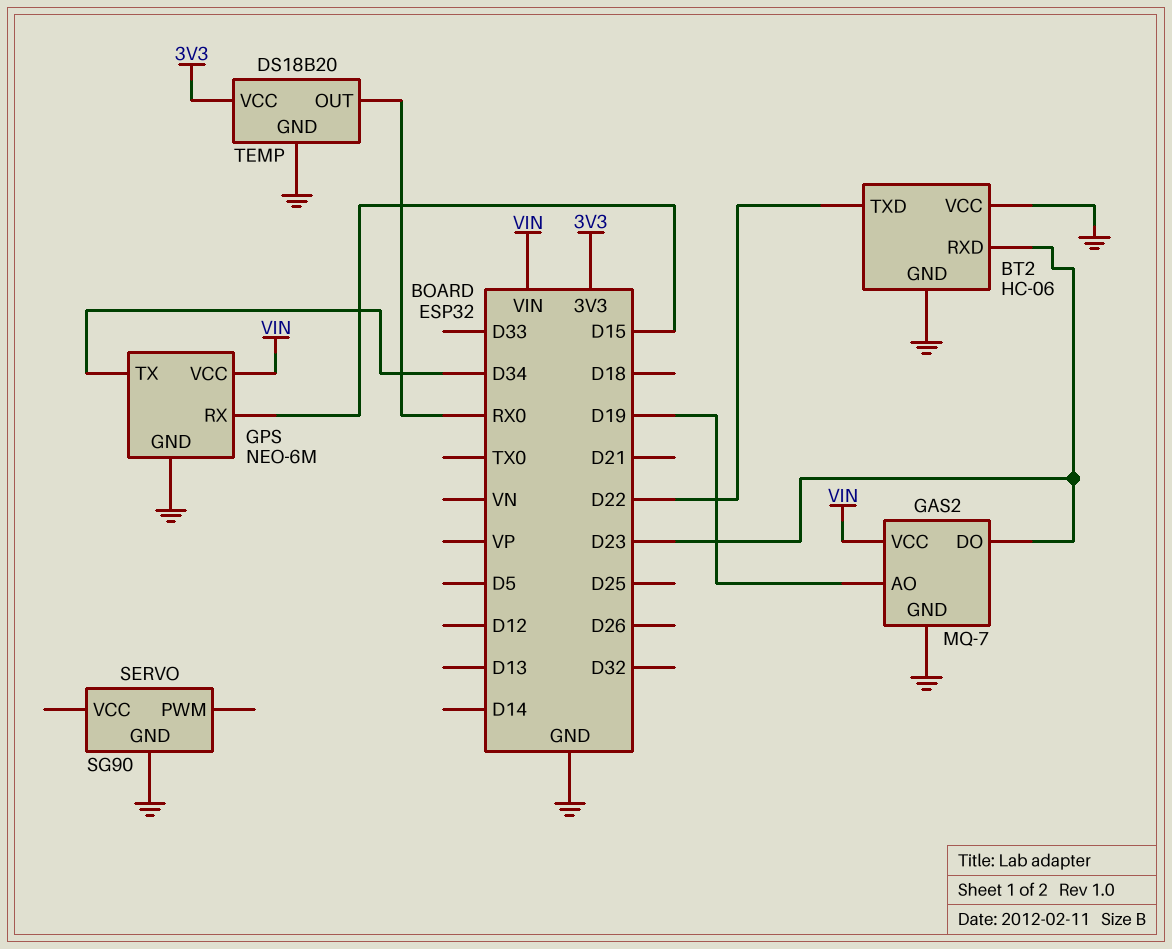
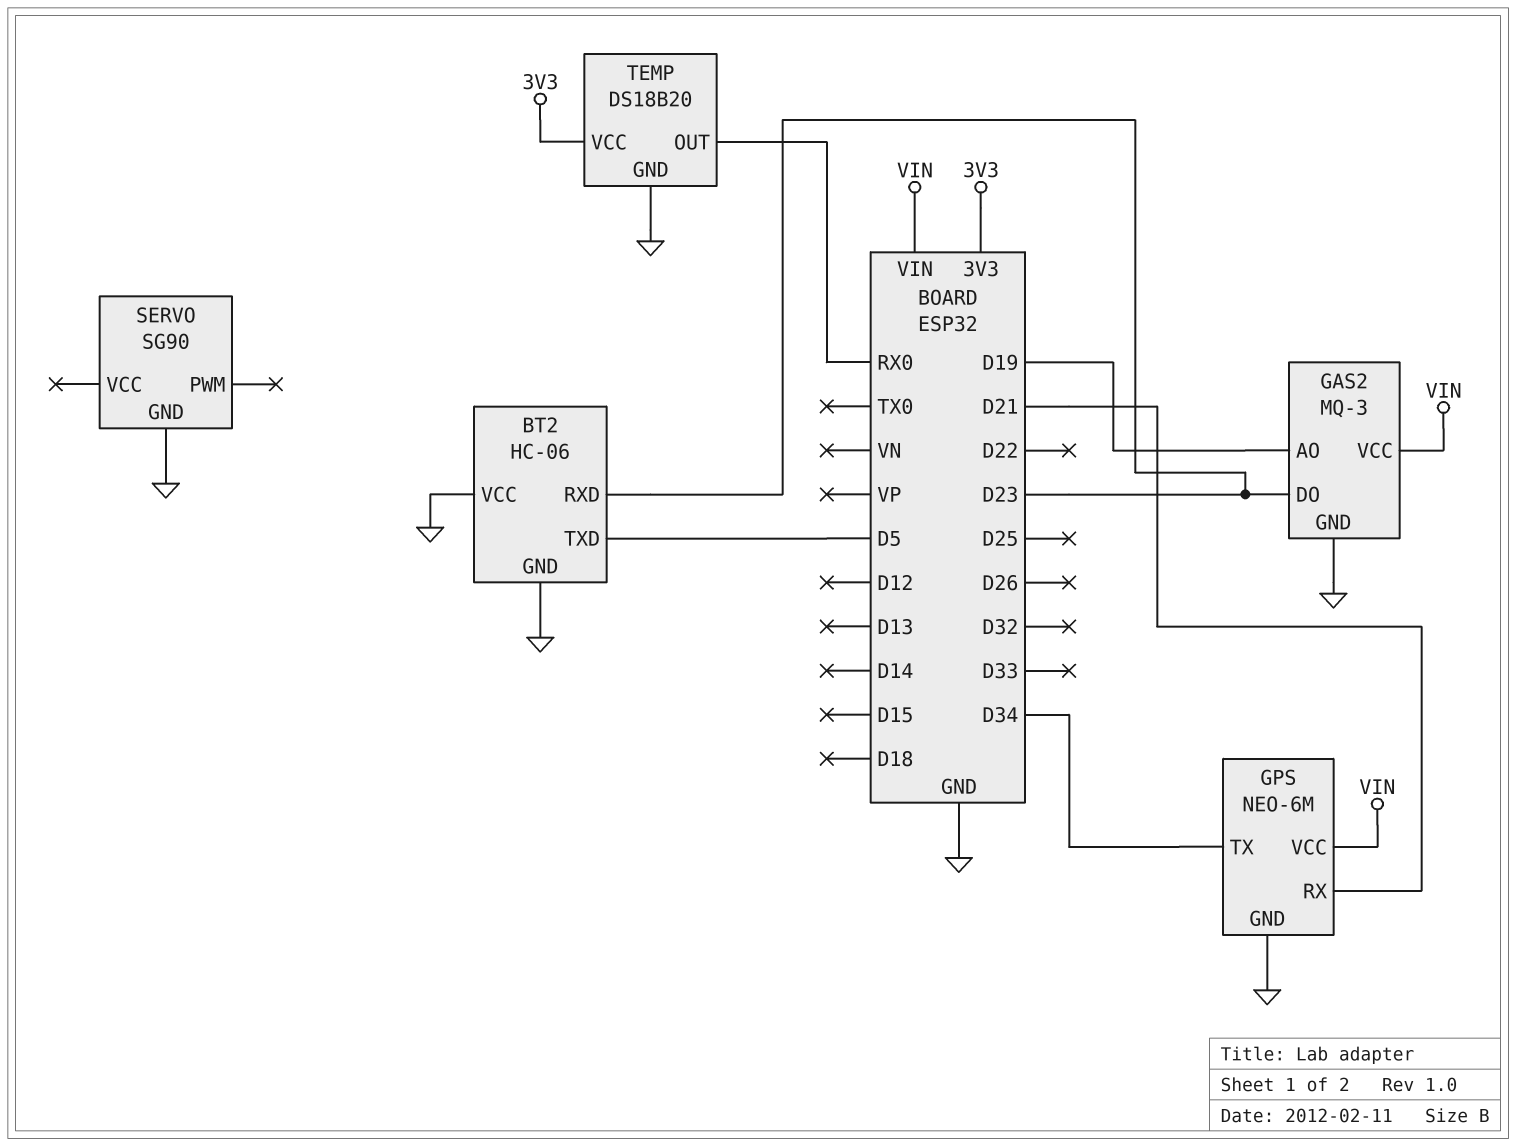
BT2 pin TXD: D22 -> D5
GAS2: MQ-7 -> MQ-3
GPS pin RX: D15 -> D21

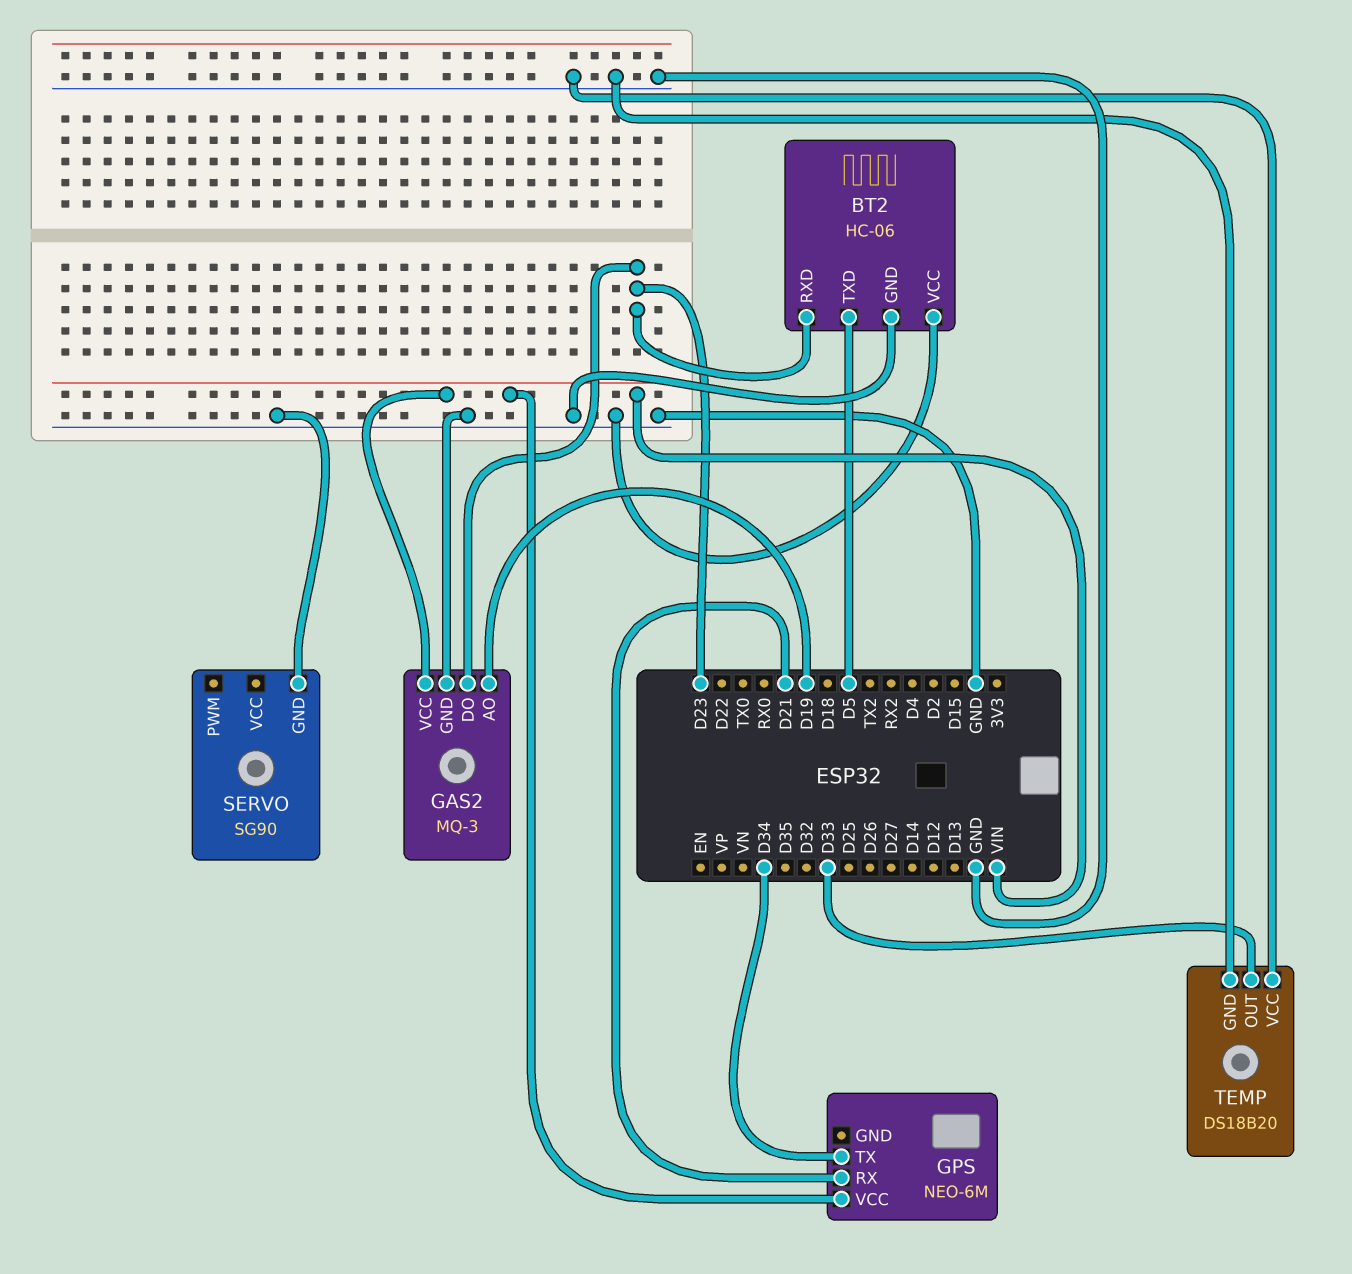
GPS pin GND: GND -> none
TEMP pin OUT: RX0 -> D33
TEMP pin VCC: 3V3 -> GND

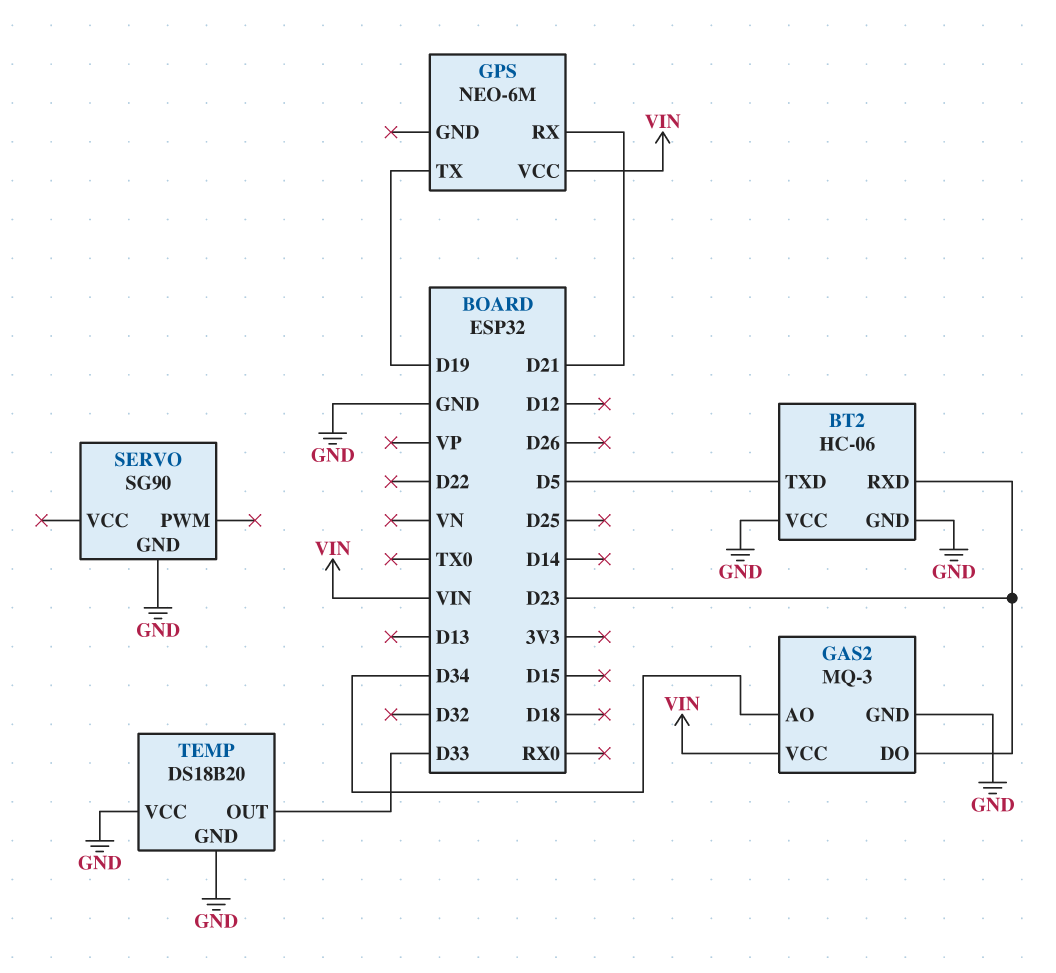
GAS2 pin AO: D19 -> D34
GPS pin TX: D34 -> D19

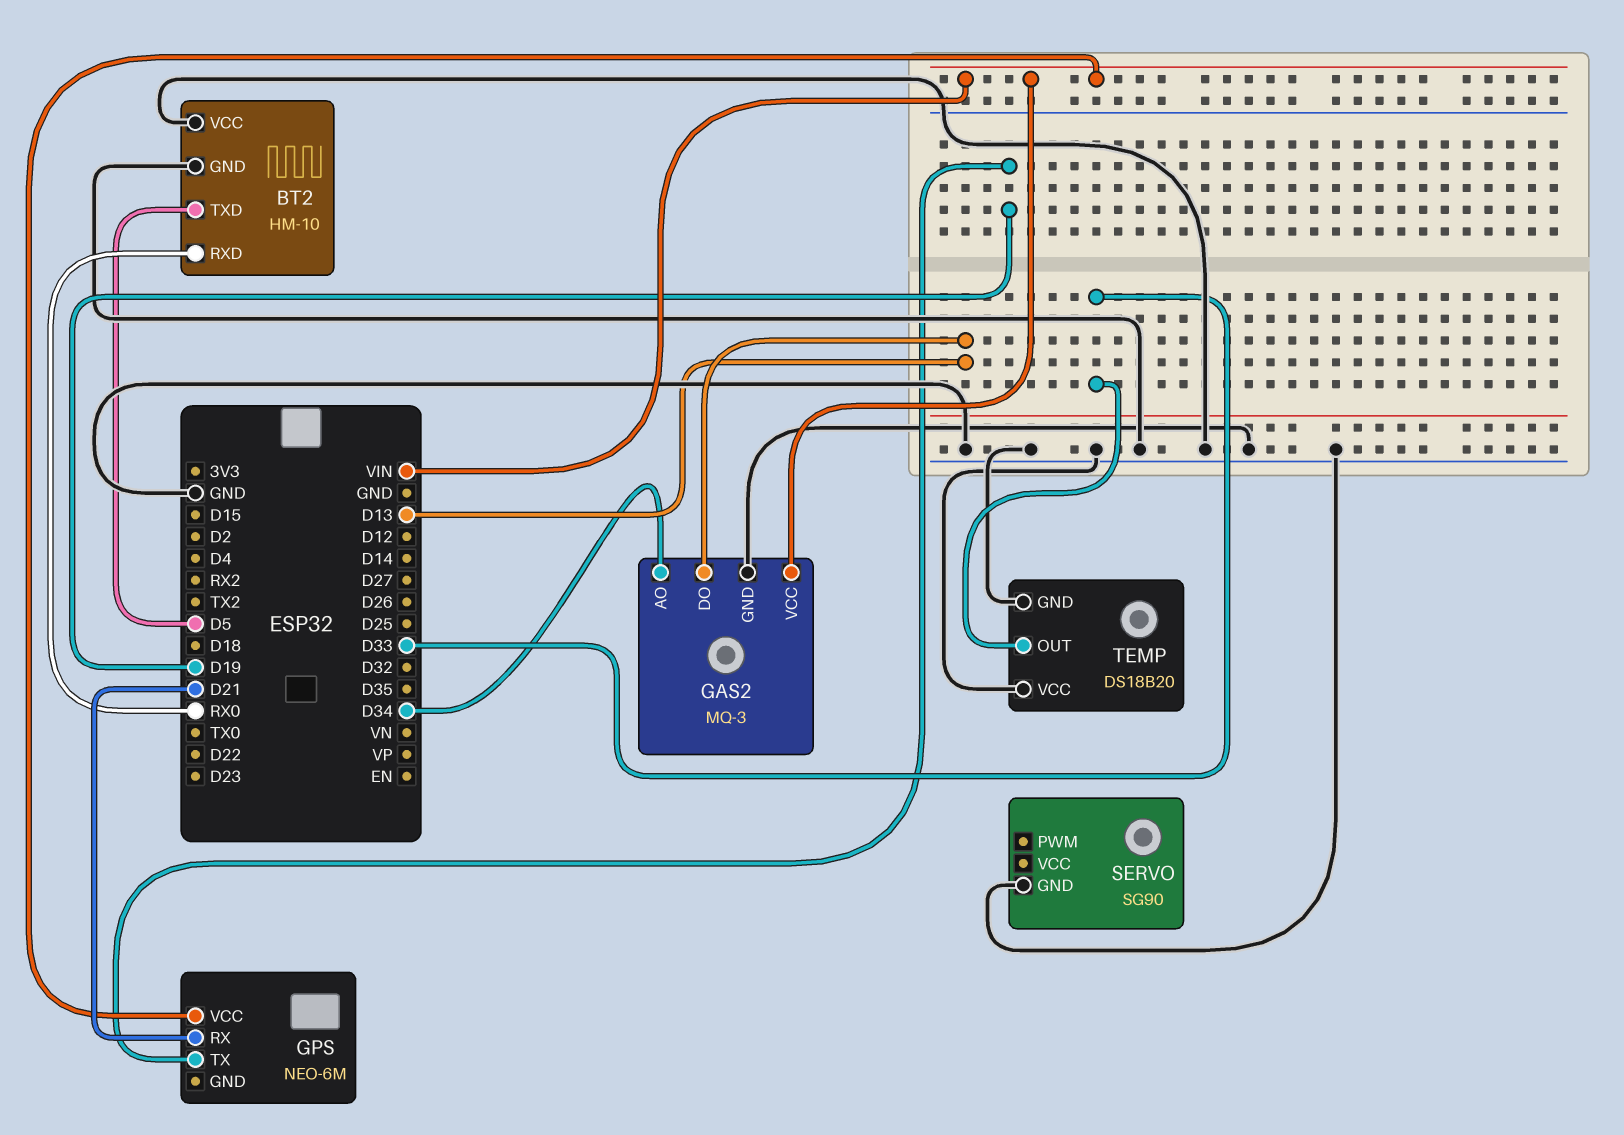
BT2: HC-06 -> HM-10
BT2 pin RXD: D23 -> RX0
GAS2 pin DO: D23 -> D13

